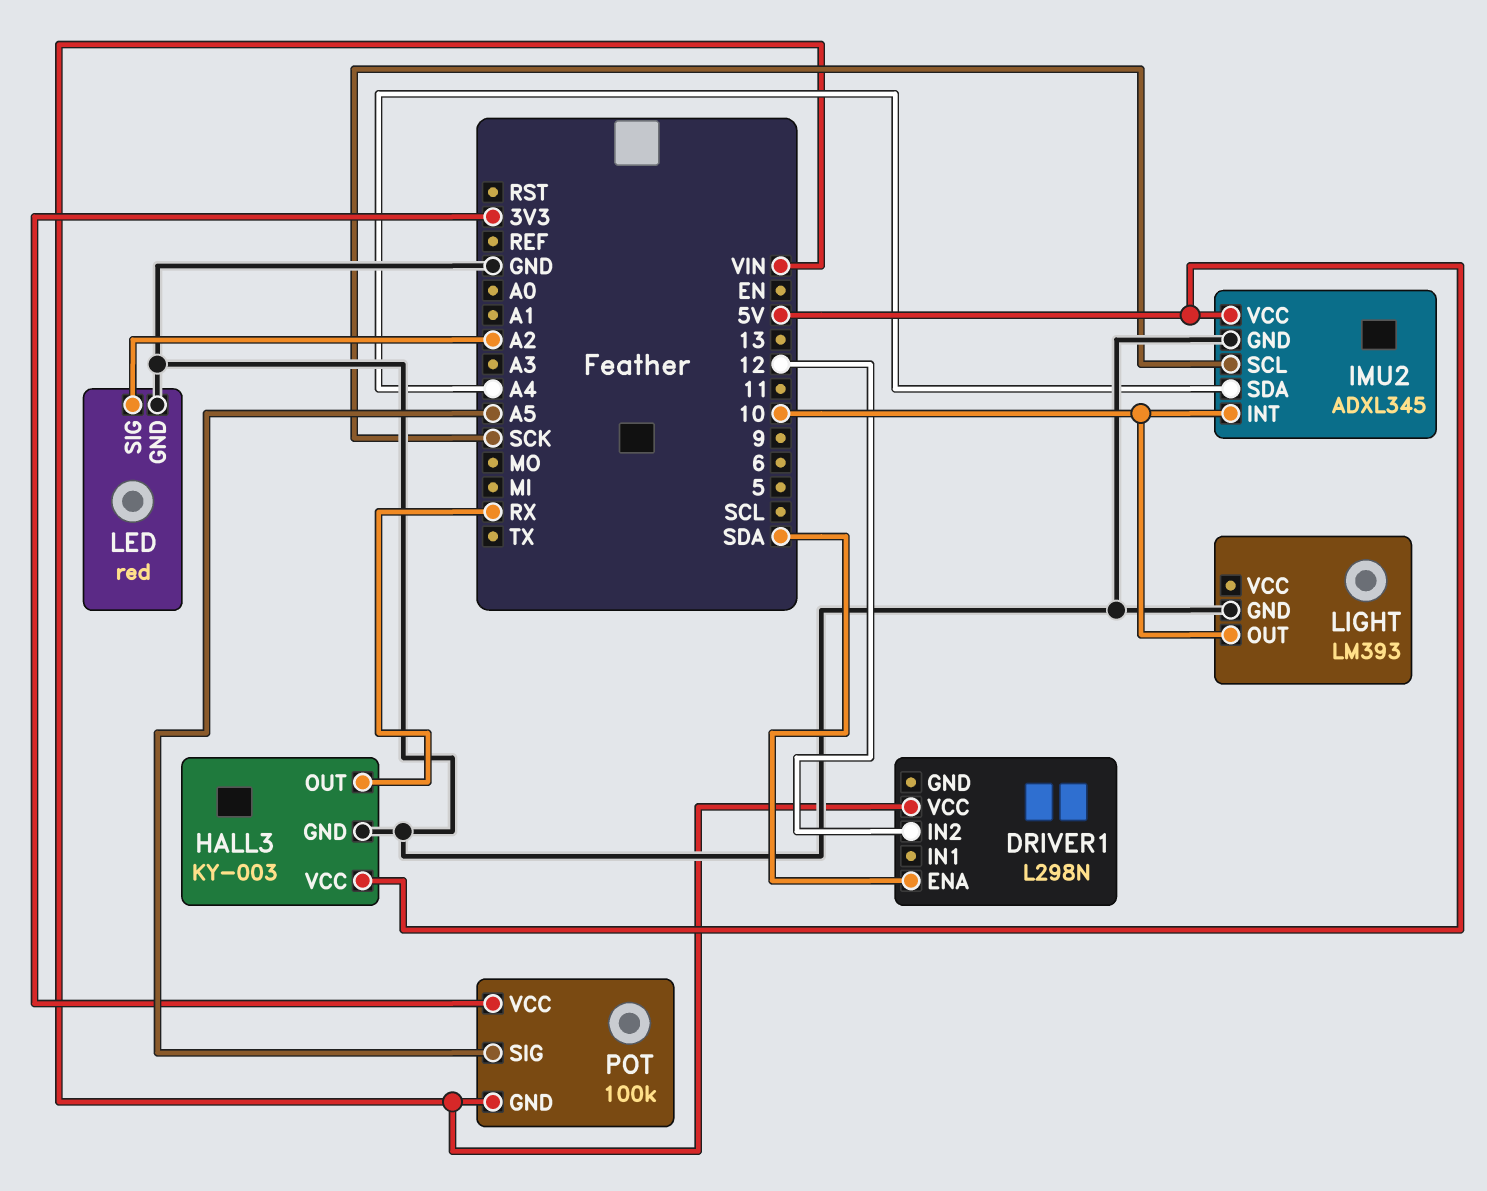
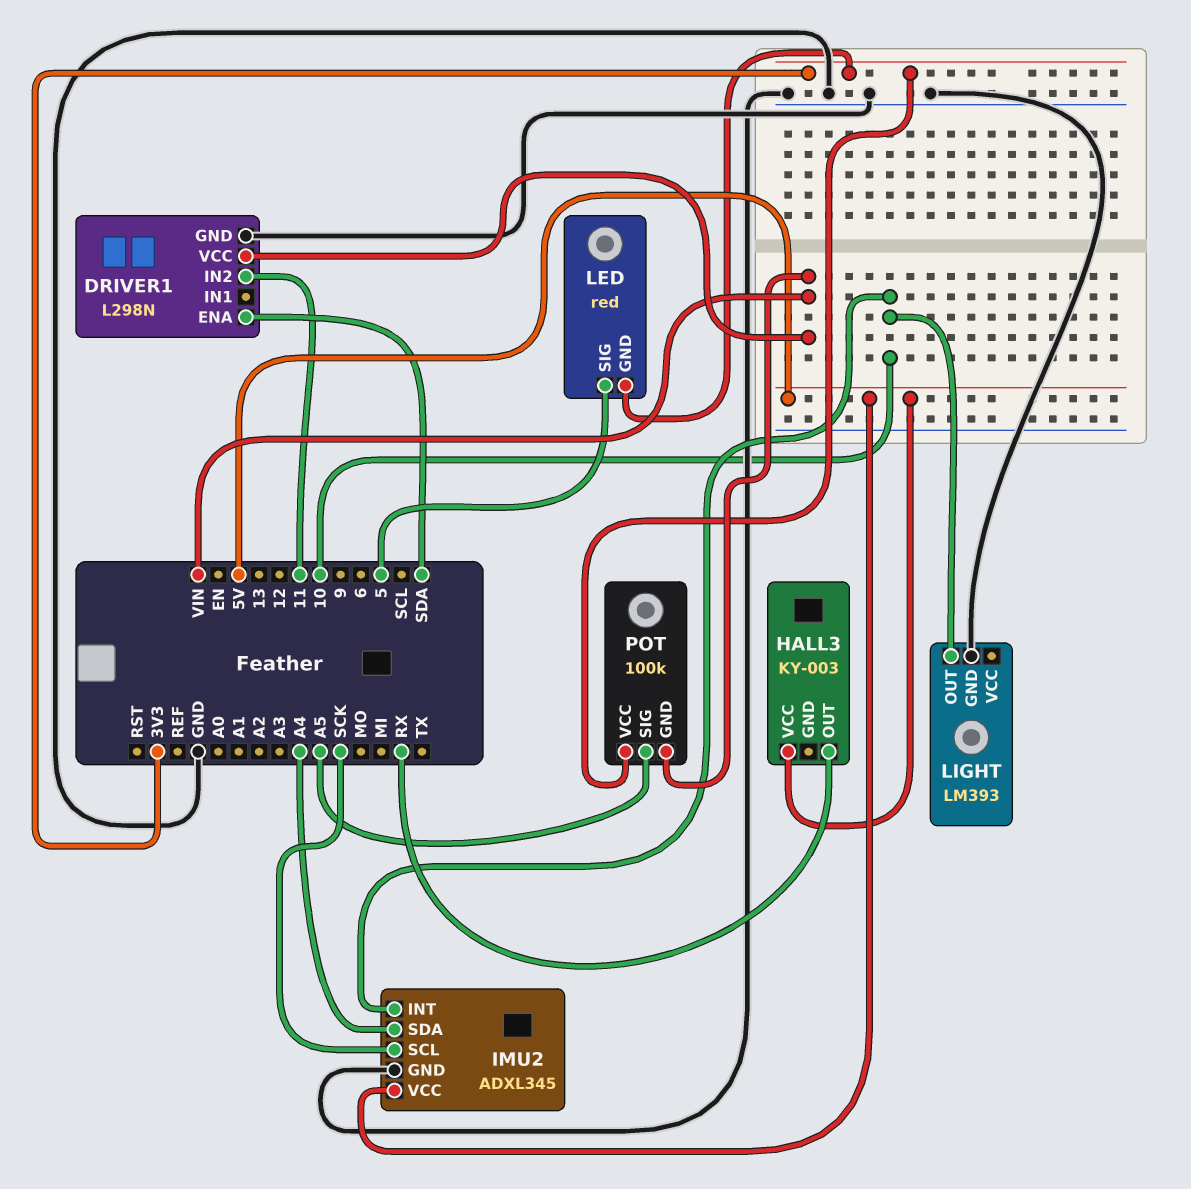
DRIVER1 pin GND: none -> GND
DRIVER1 pin IN2: 12 -> 11
HALL3 pin GND: GND -> none
LED pin GND: GND -> 3V3
LED pin SIG: A2 -> 5

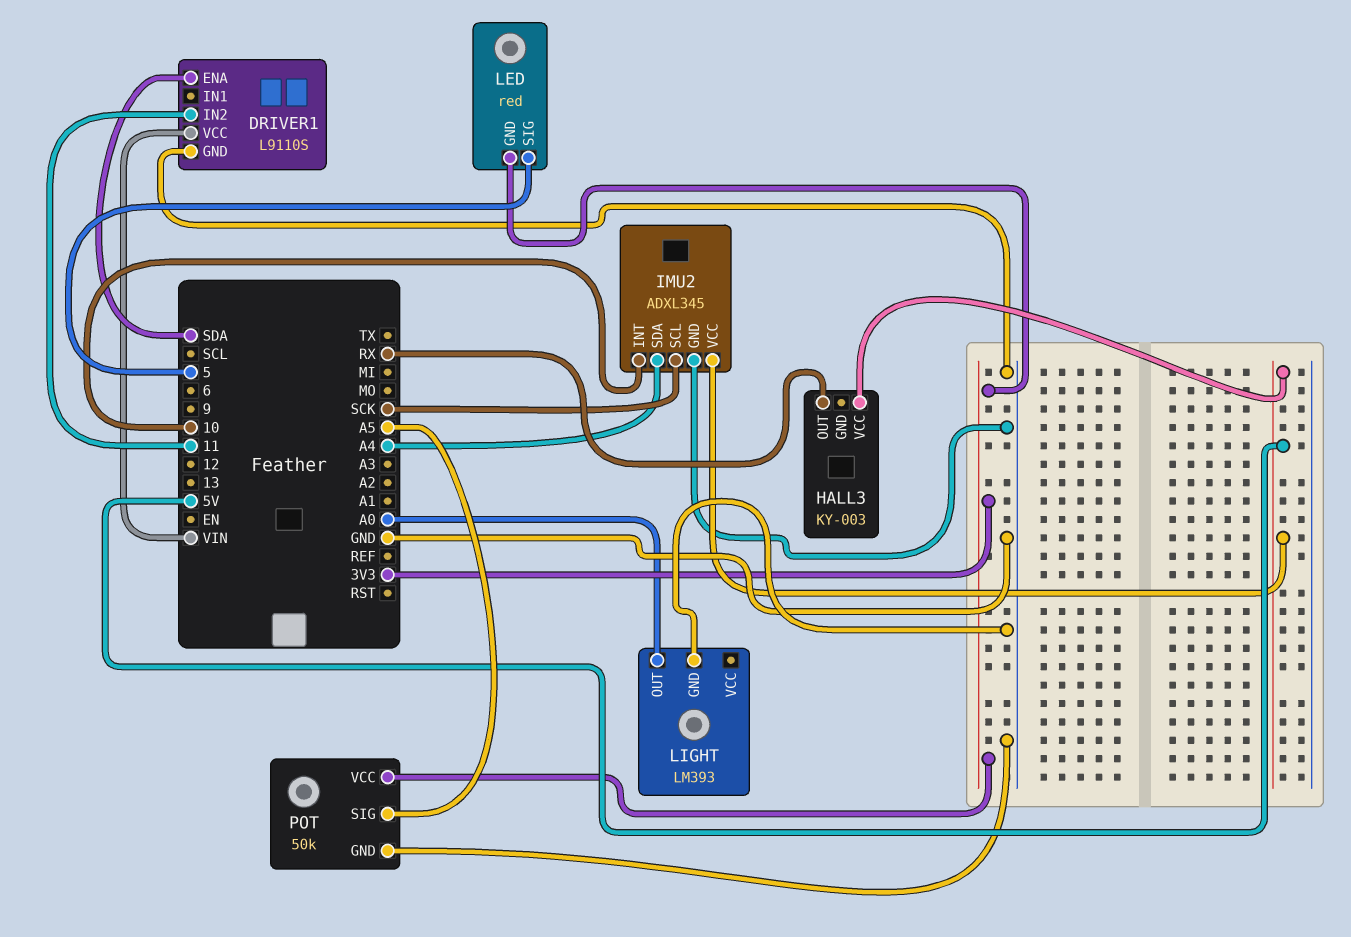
DRIVER1: L298N -> L9110S
LIGHT pin OUT: 10 -> A0
POT: 100k -> 50k
POT pin GND: VIN -> GND

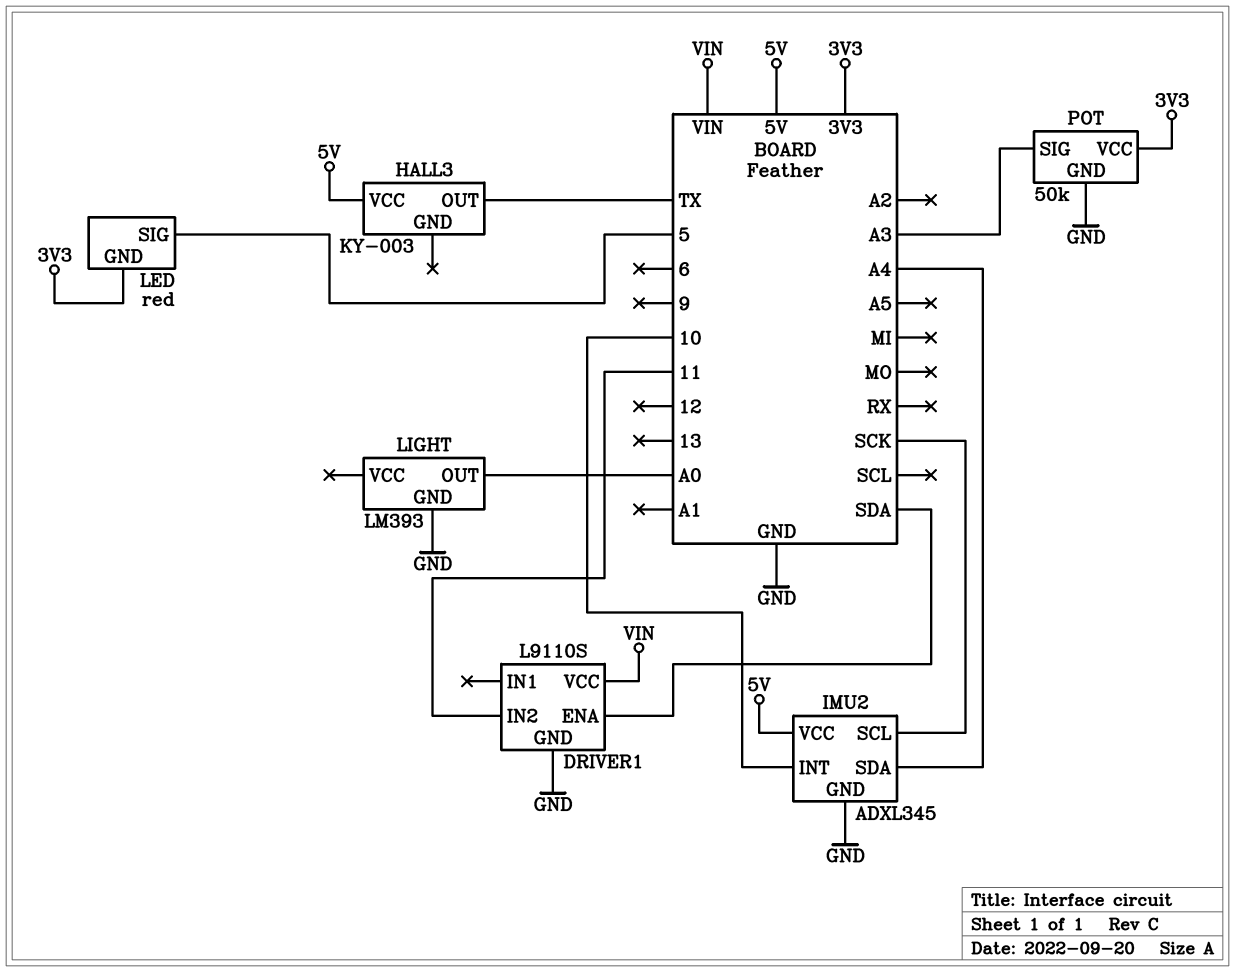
HALL3 pin OUT: RX -> TX
POT pin SIG: A5 -> A3

